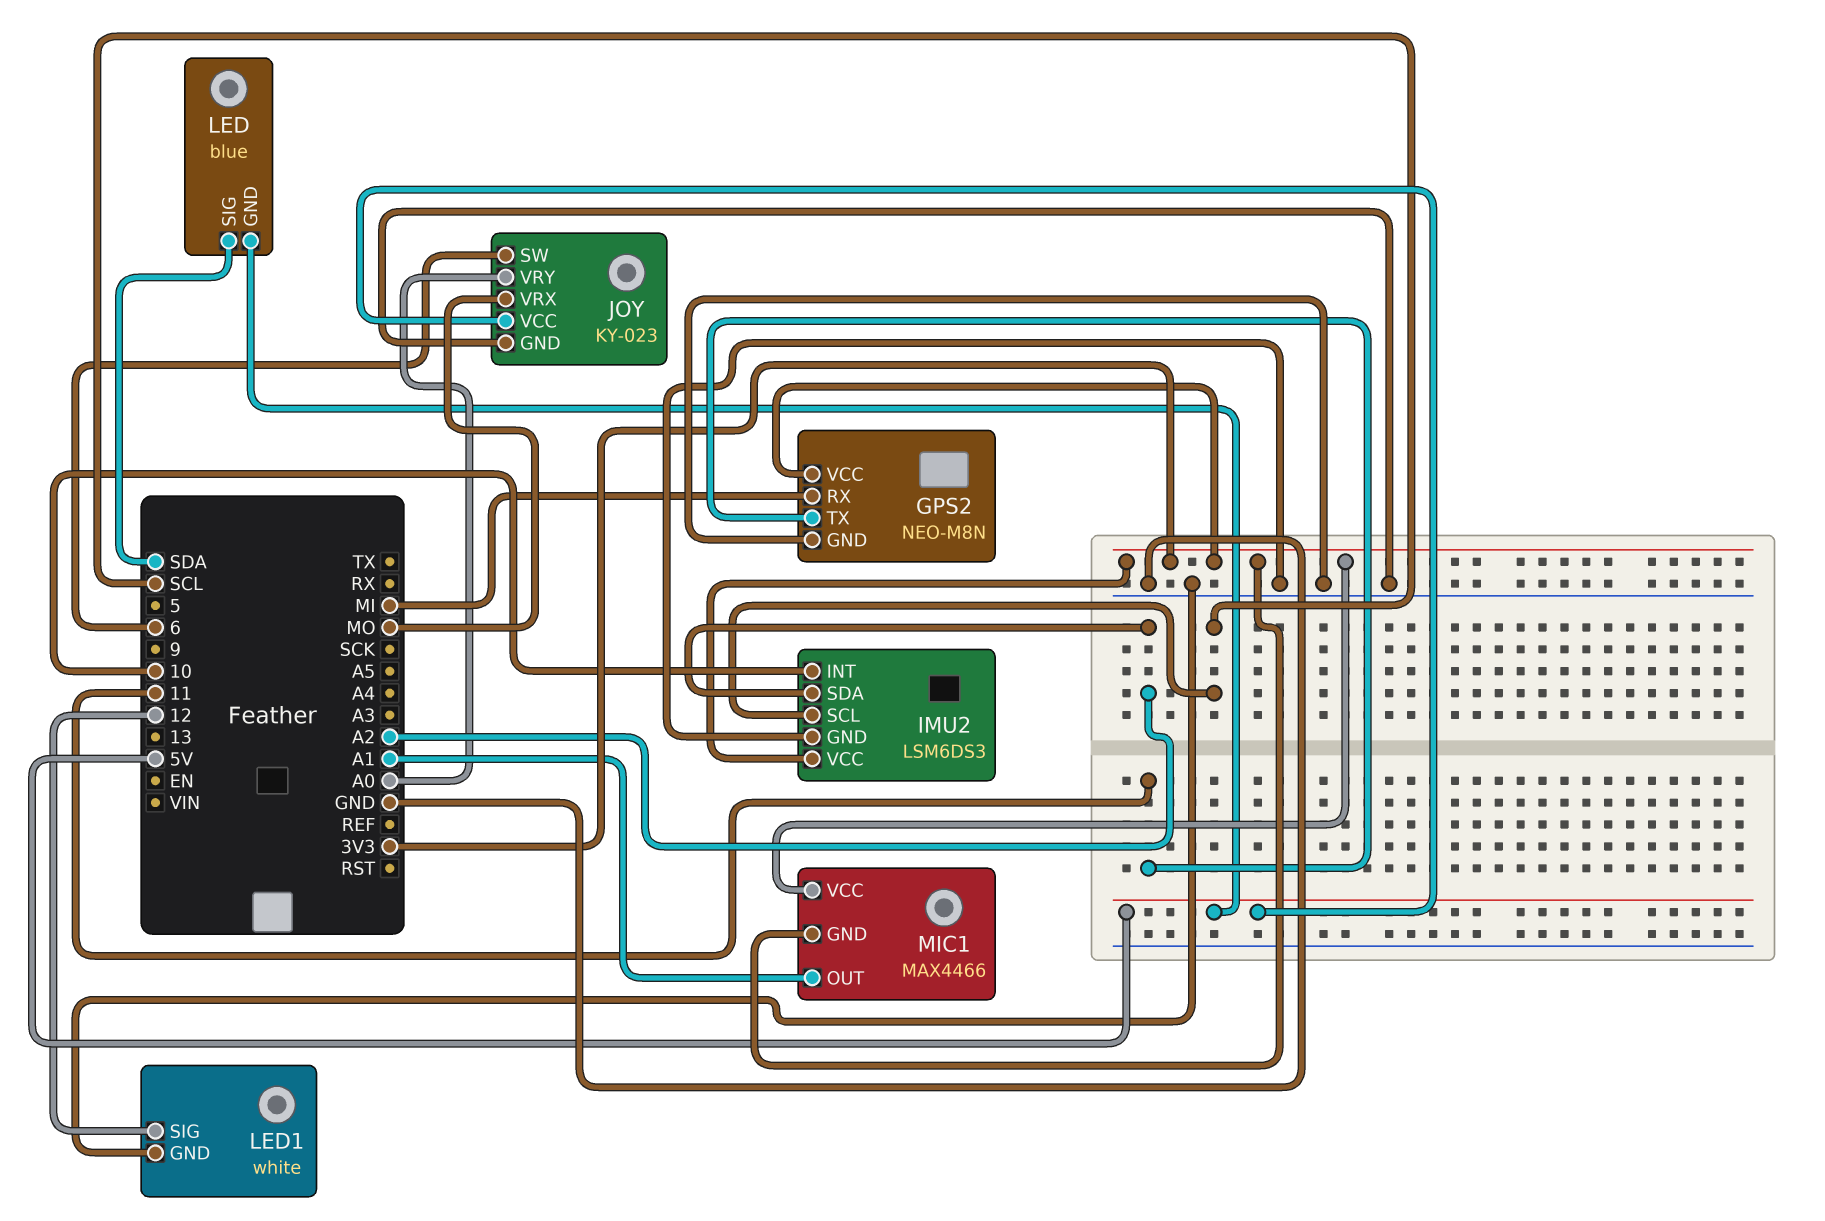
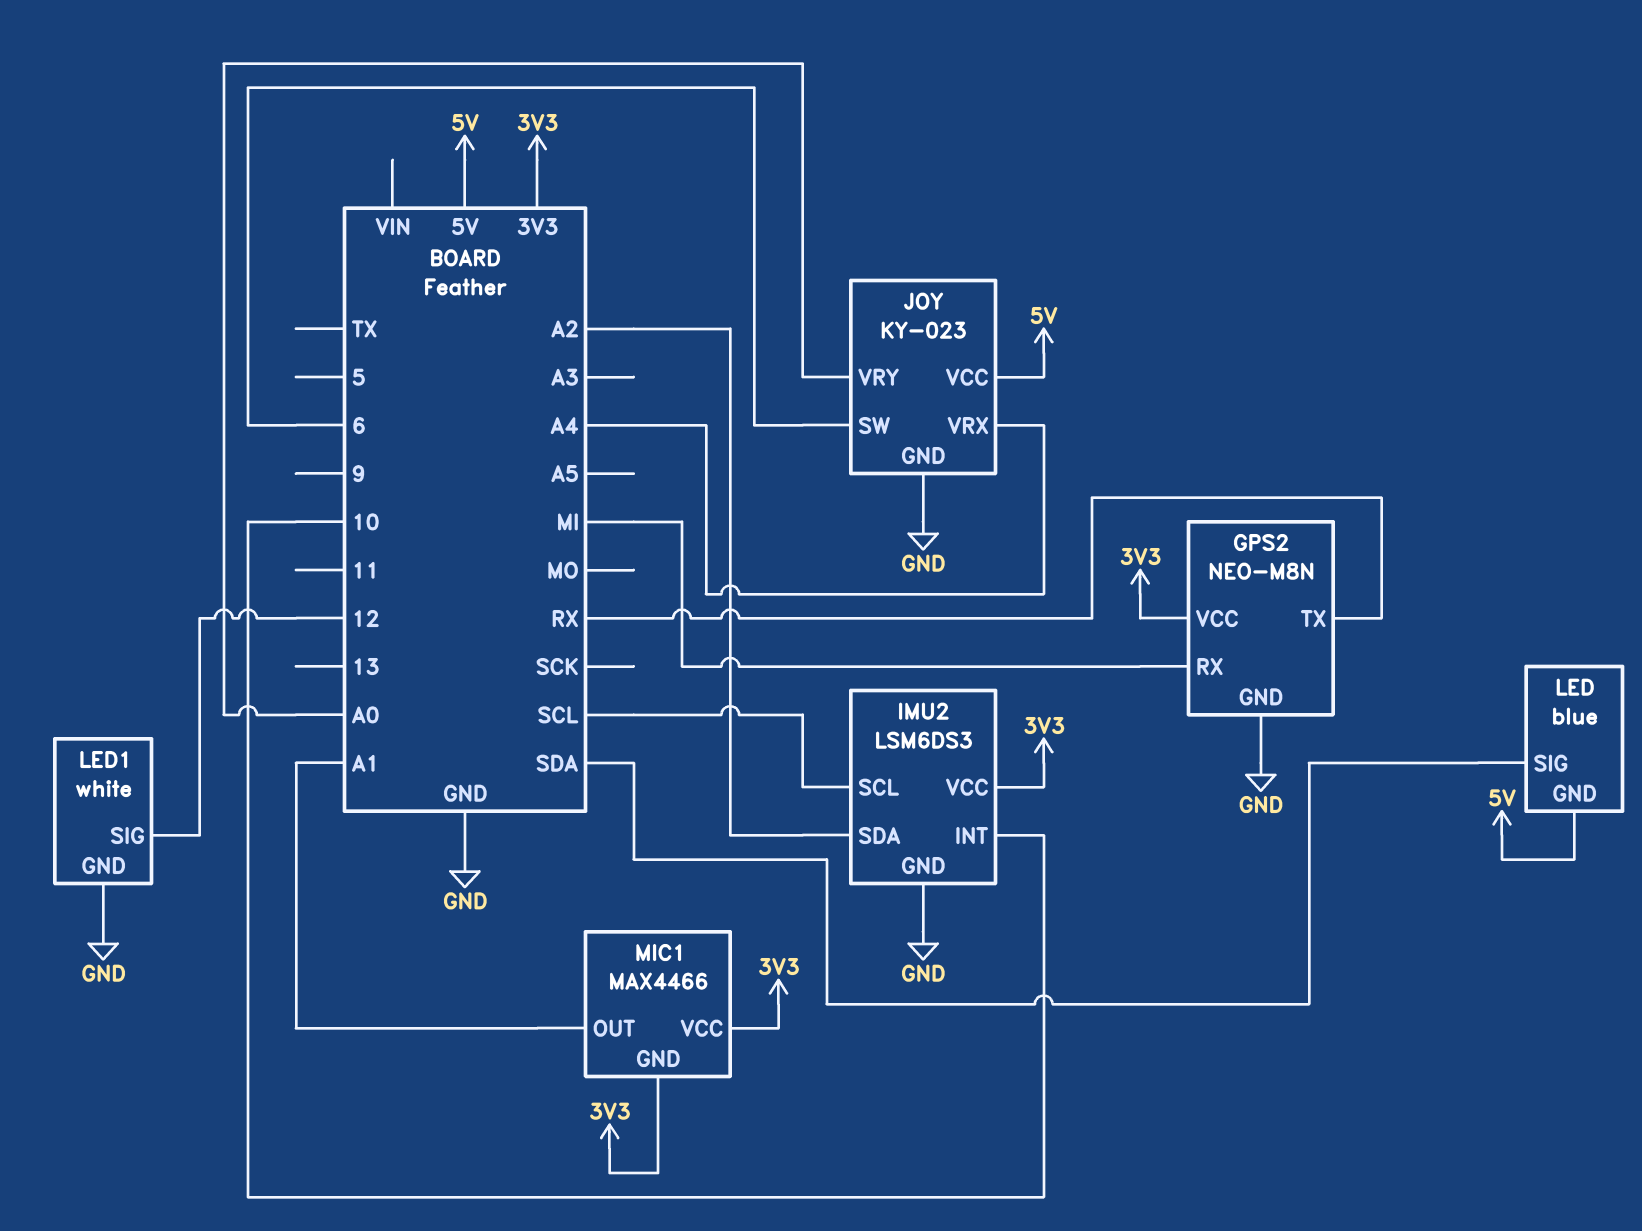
GPS2 pin TX: 11 -> RX
JOY pin VRX: MO -> A4

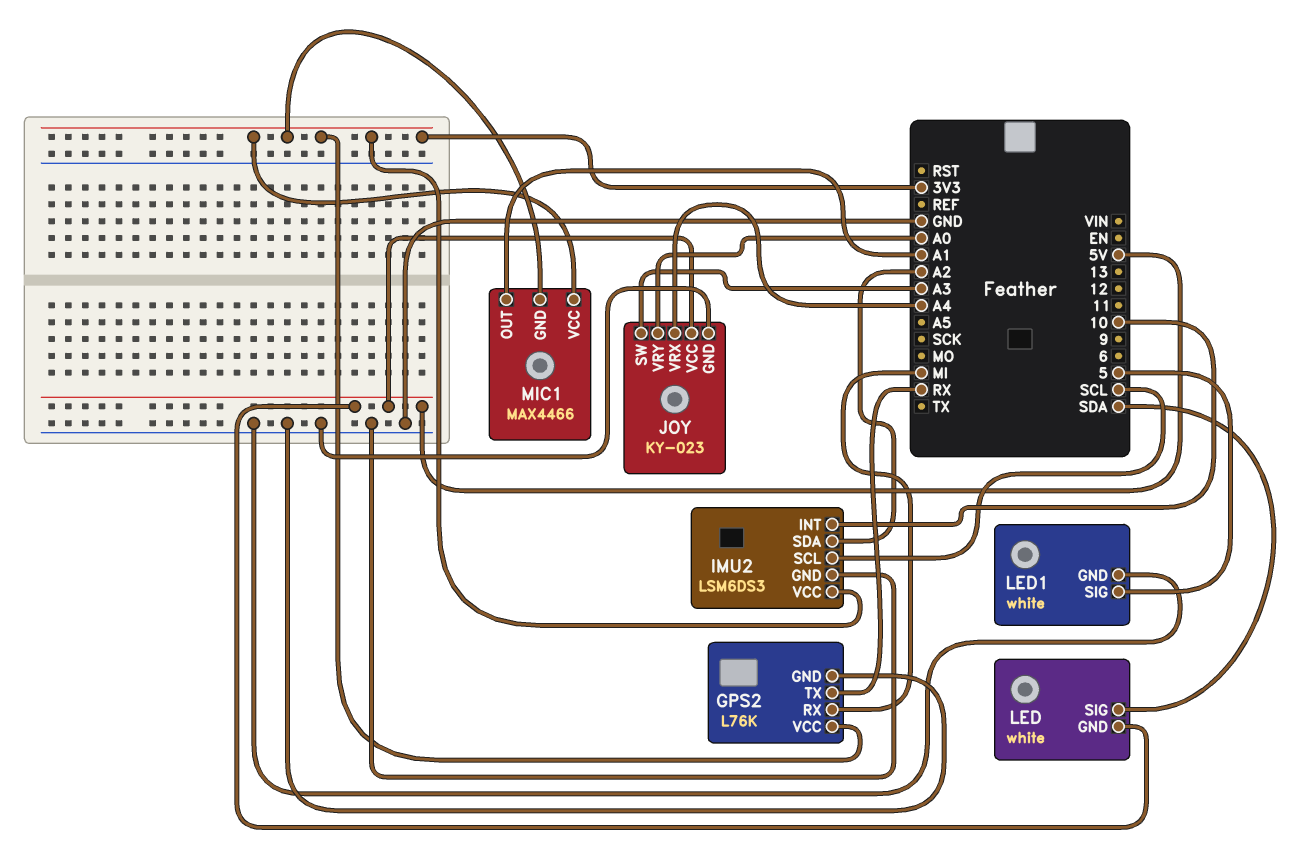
GPS2: NEO-M8N -> L76K
JOY pin SW: 6 -> A3
LED: blue -> white
LED1 pin SIG: 12 -> 5

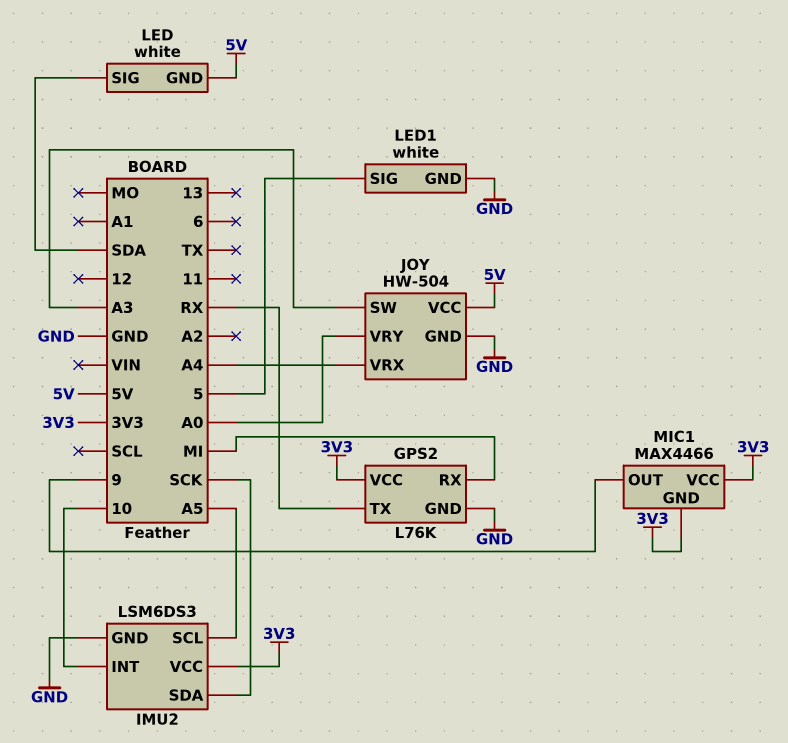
IMU2 pin SCL: SCL -> A5
IMU2 pin SDA: A2 -> SCK
JOY: KY-023 -> HW-504
MIC1 pin OUT: A1 -> 9

